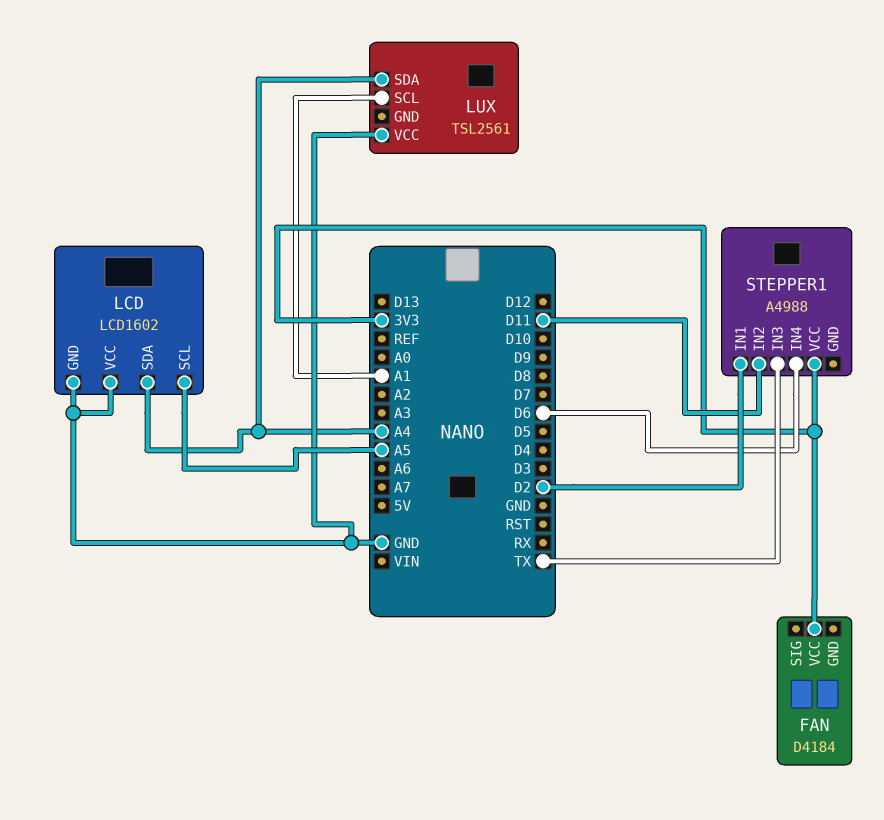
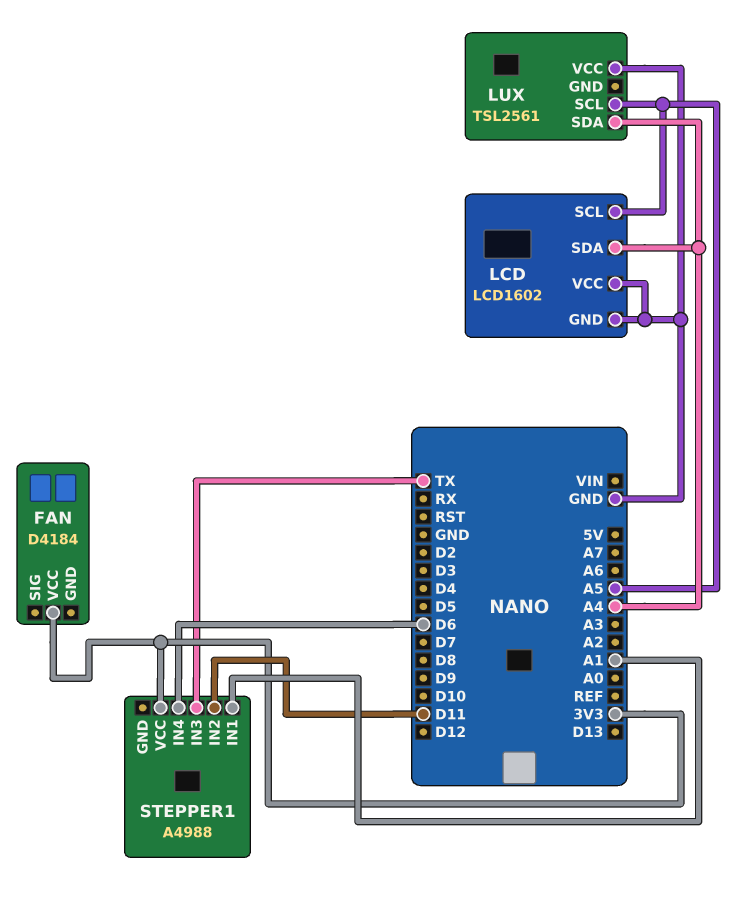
LUX pin SCL: A1 -> A5
STEPPER1 pin IN1: D2 -> A1

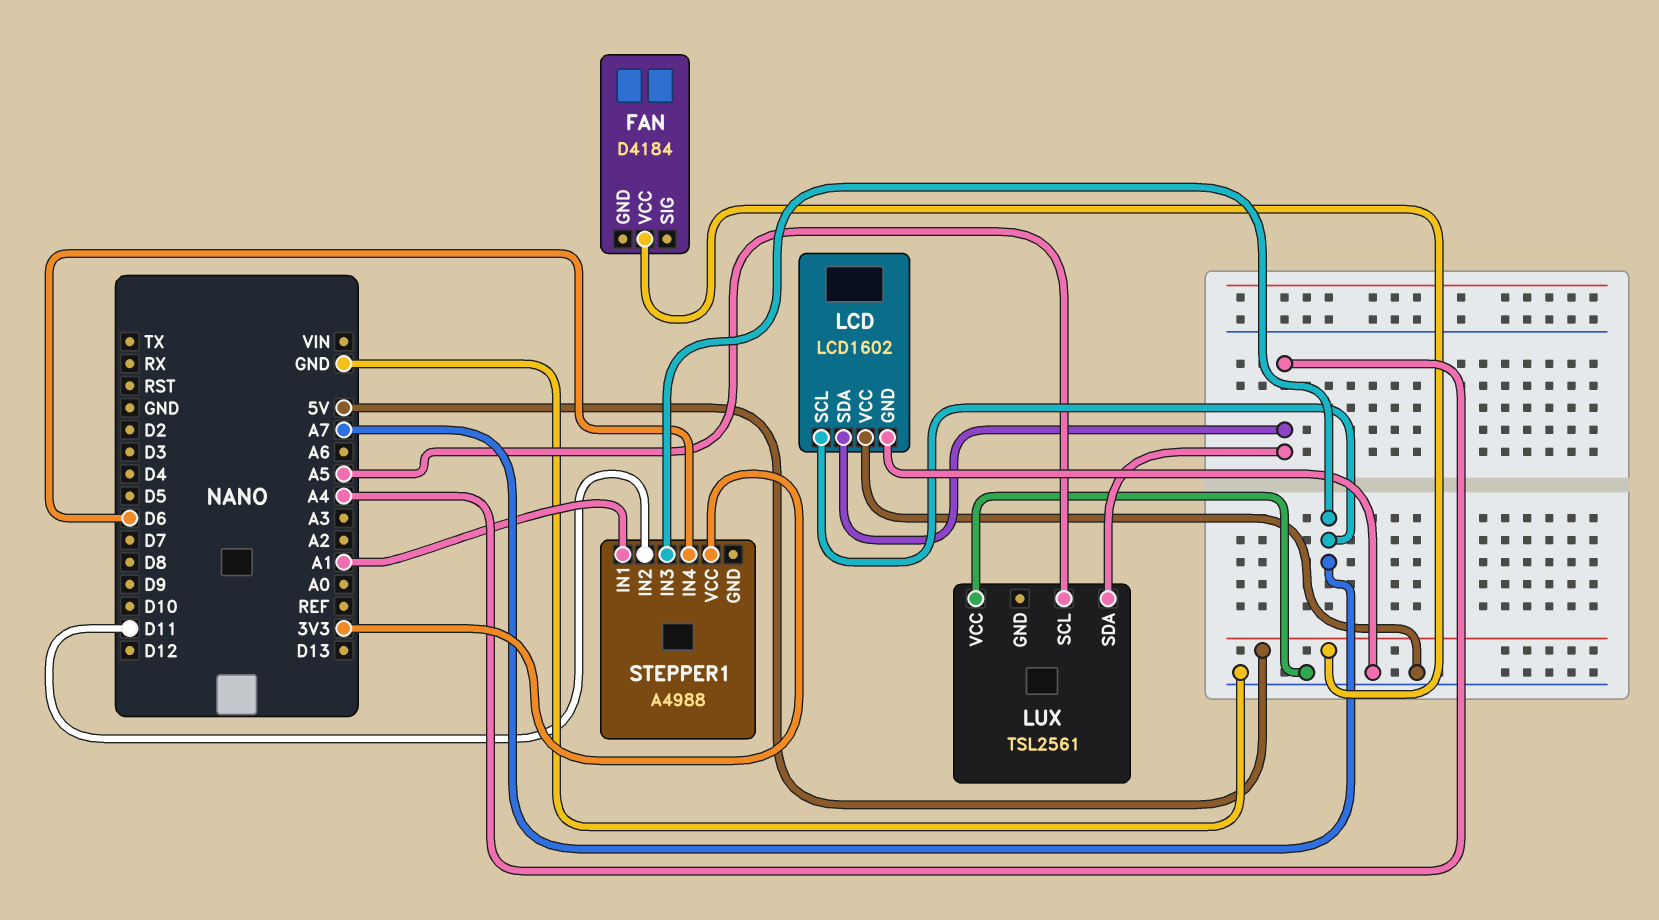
FAN pin VCC: 3V3 -> 5V
LCD pin SCL: A5 -> A7
STEPPER1 pin IN3: TX -> A7

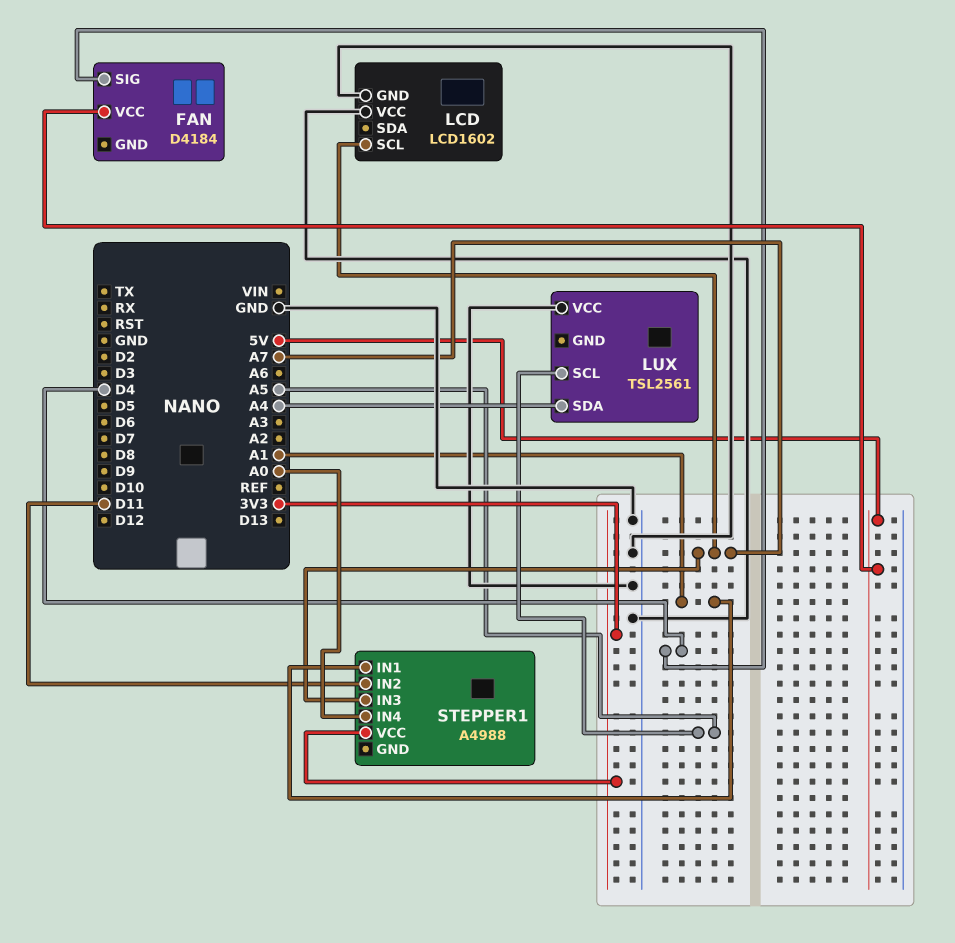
FAN pin SIG: none -> D4
LCD pin SDA: A4 -> none
STEPPER1 pin IN4: D6 -> A0

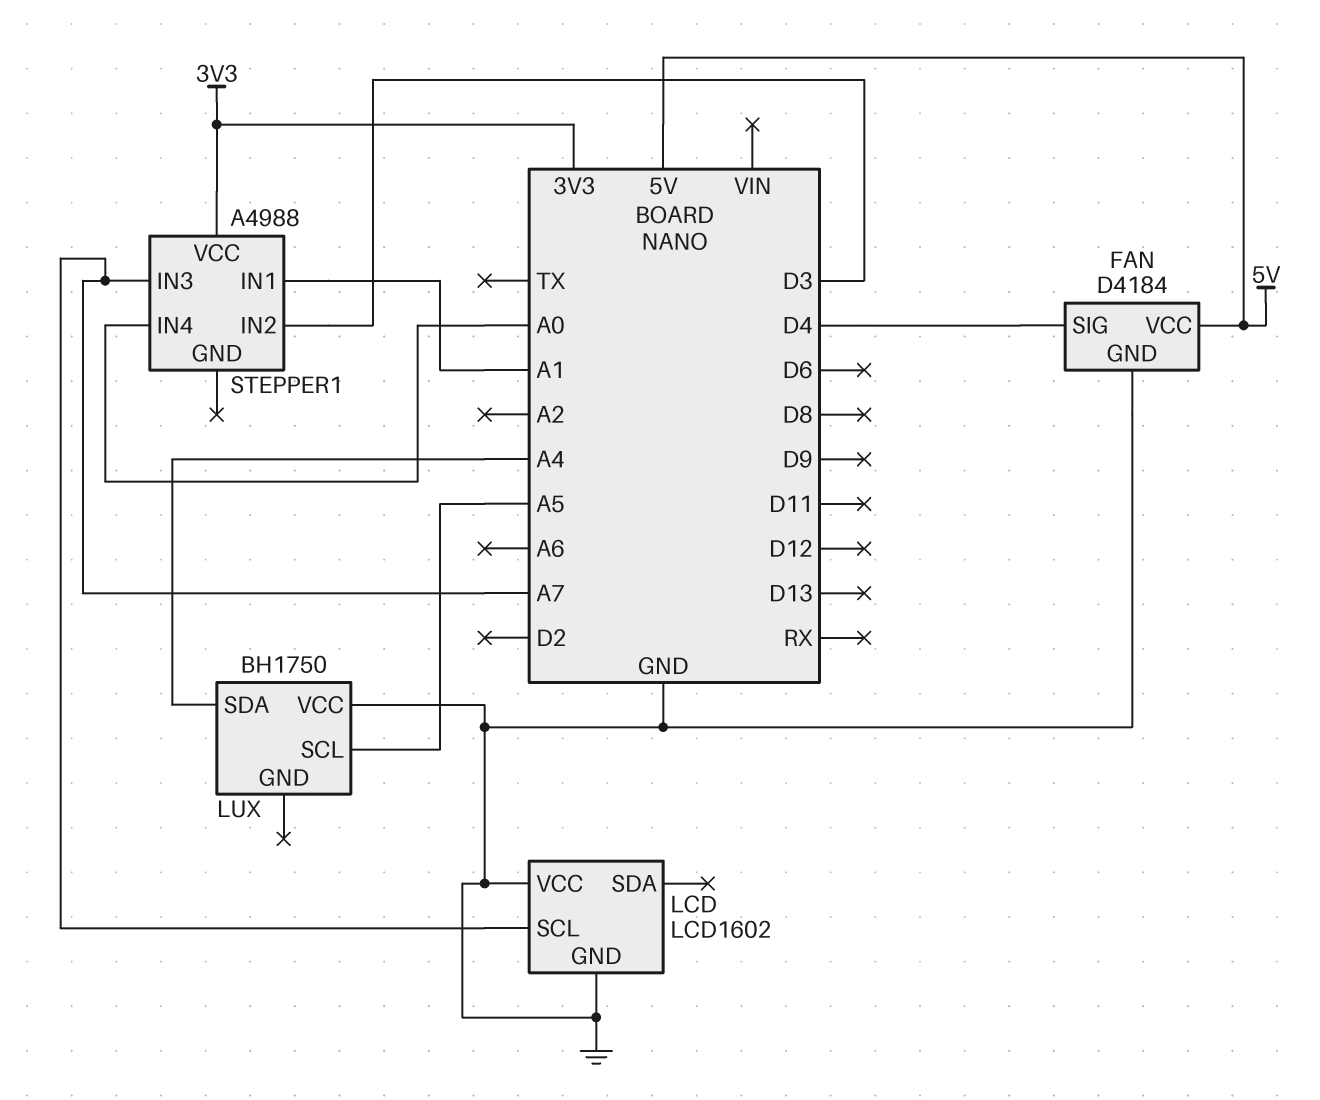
FAN pin GND: none -> GND
LUX: TSL2561 -> BH1750
STEPPER1 pin IN2: D11 -> D3

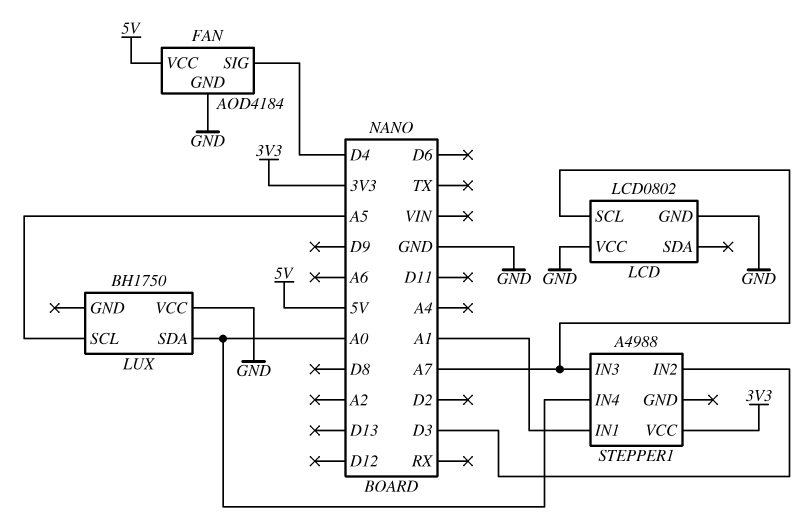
FAN: D4184 -> AOD4184
LCD: LCD1602 -> LCD0802
LUX pin SDA: A4 -> A0

